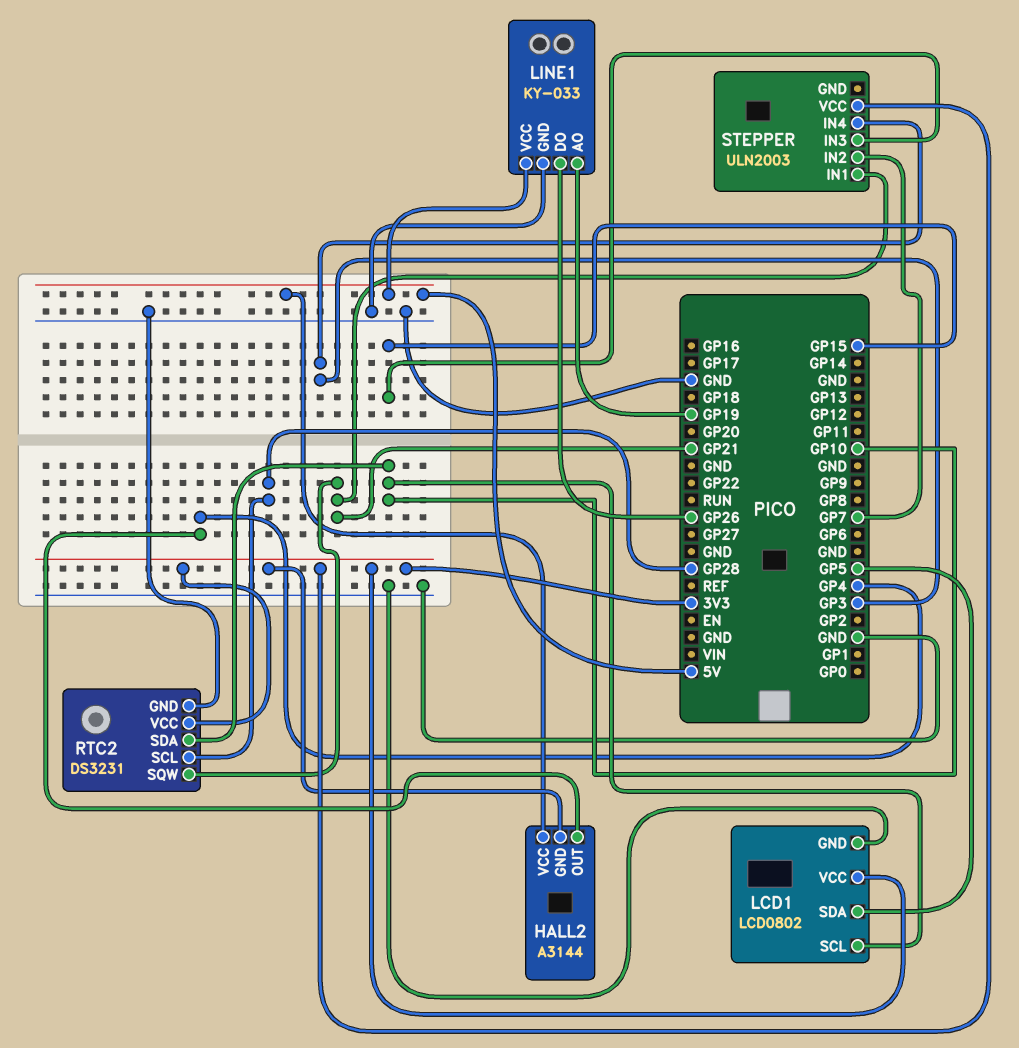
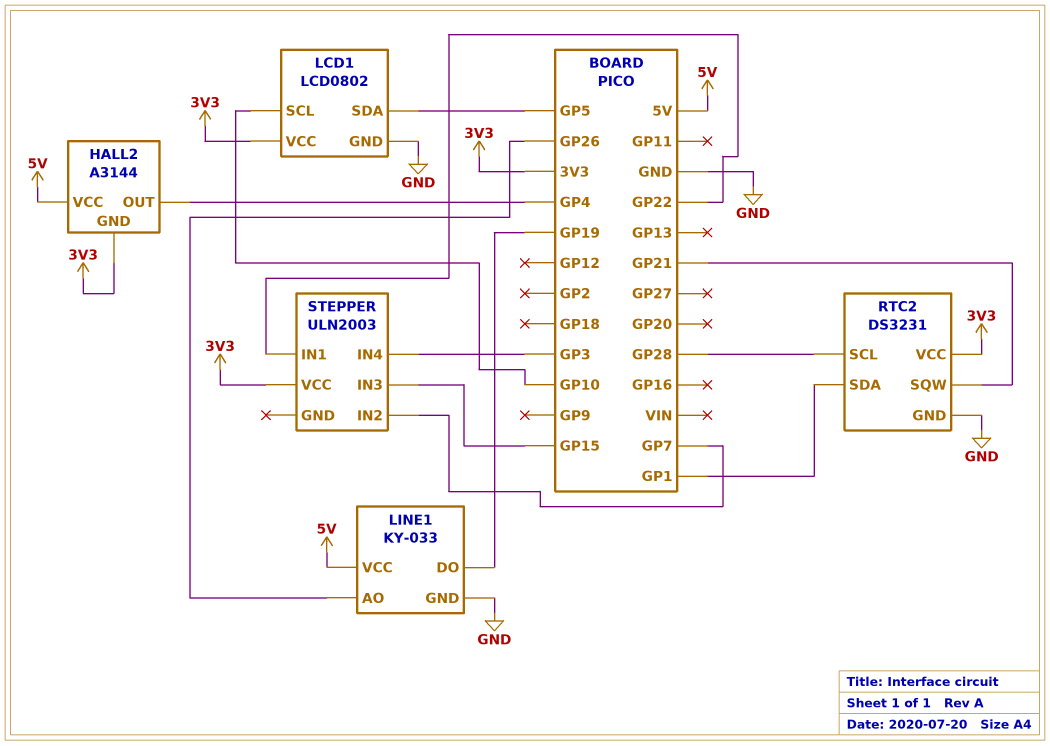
LINE1 pin AO: GP19 -> GP26
LINE1 pin DO: GP26 -> GP19
RTC2 pin SDA: GP10 -> GP1
STEPPER pin IN1: GP21 -> GP22

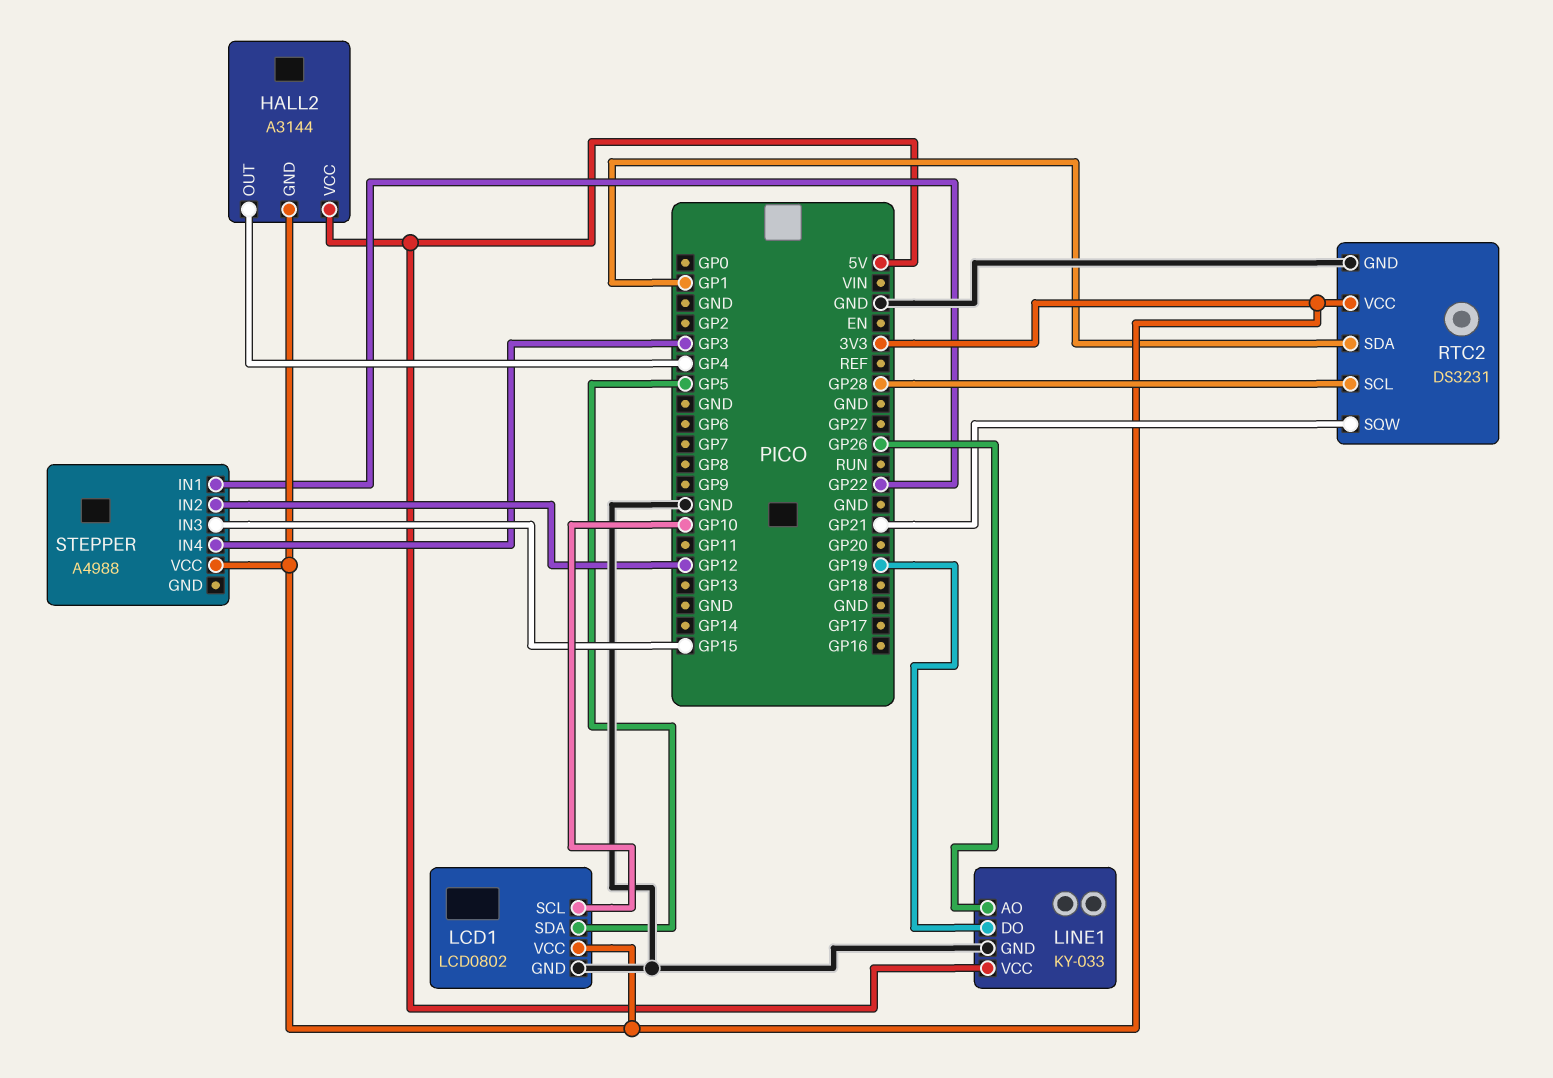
STEPPER: ULN2003 -> A4988
STEPPER pin IN2: GP7 -> GP12

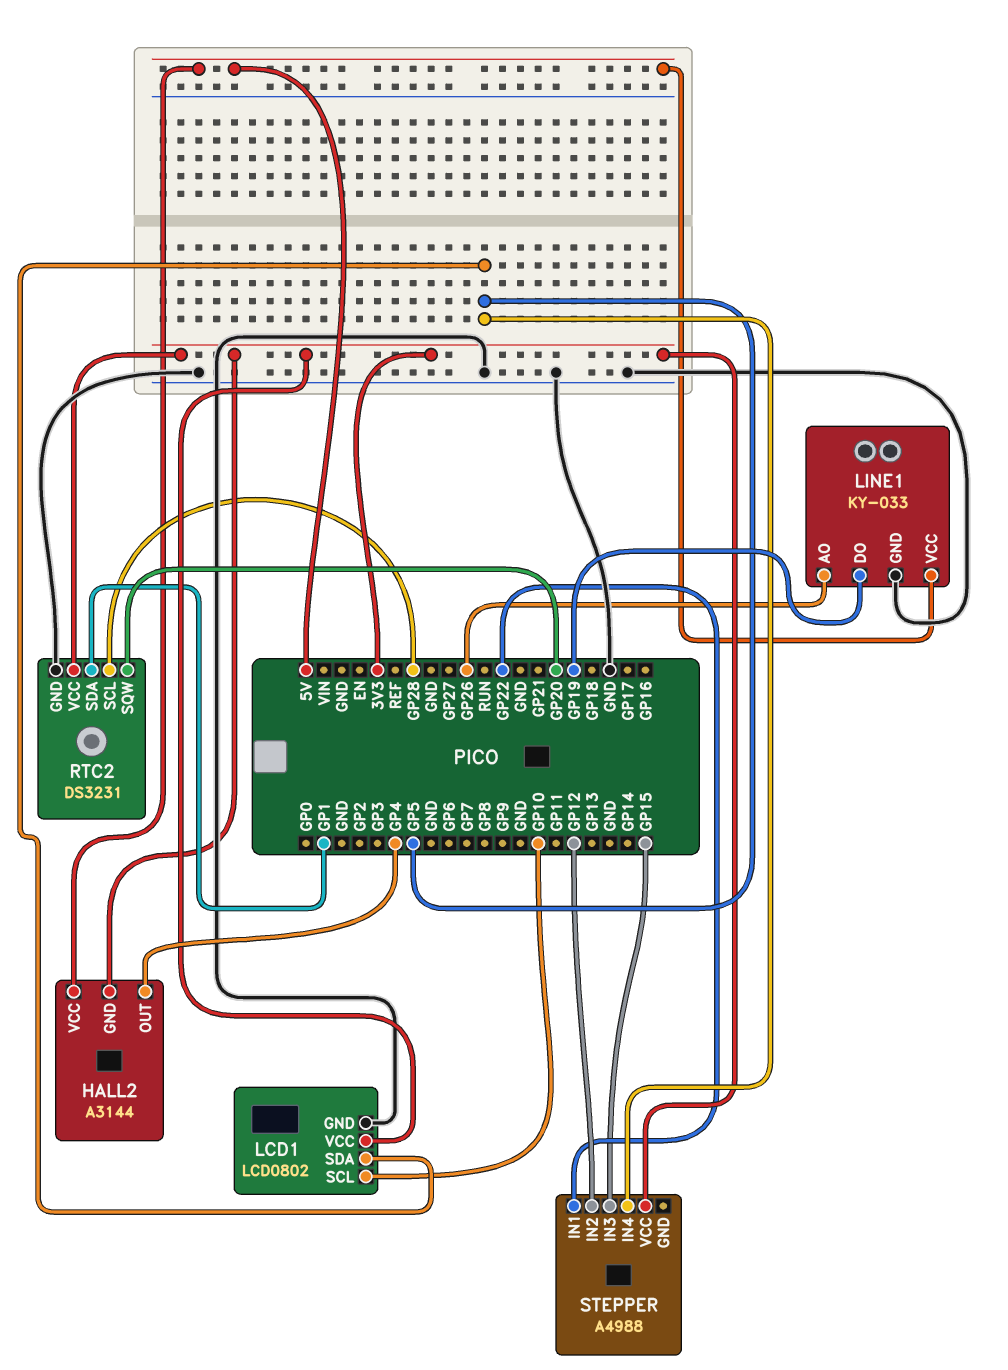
RTC2 pin SQW: GP21 -> GP20
STEPPER pin IN4: GP3 -> GP5

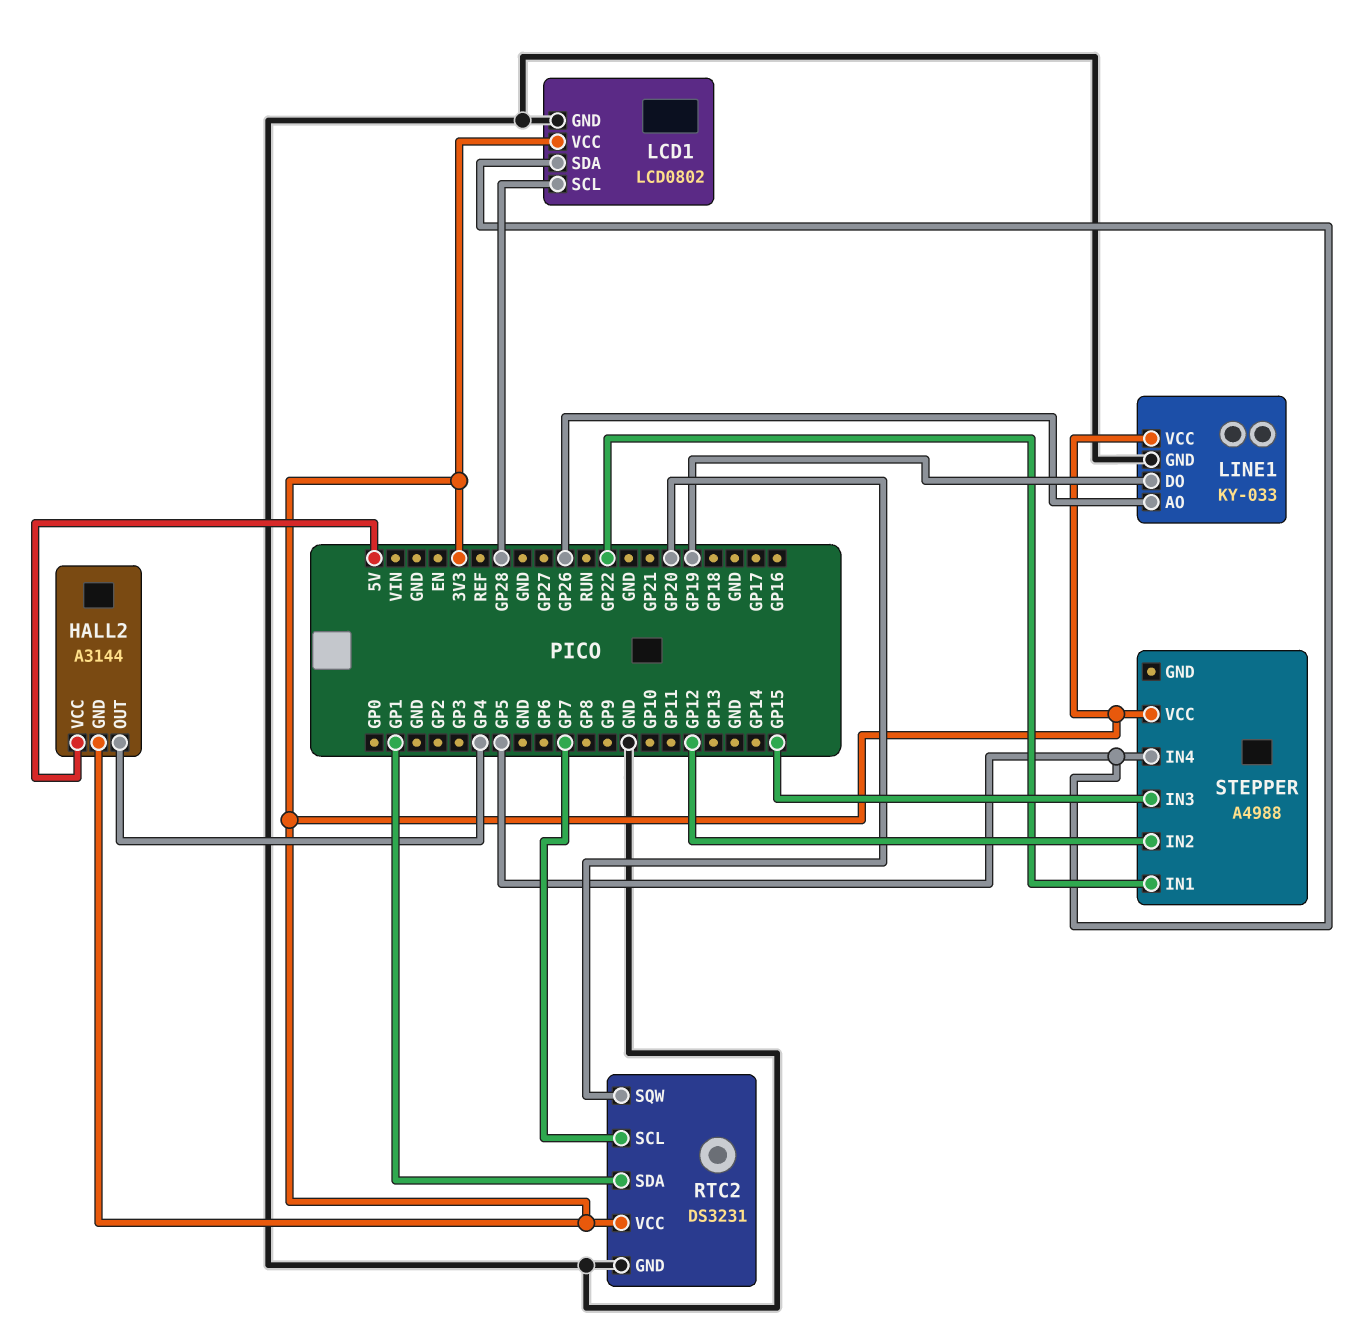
LCD1 pin SCL: GP10 -> GP28
LINE1 pin VCC: 5V -> 3V3
RTC2 pin SCL: GP28 -> GP7

